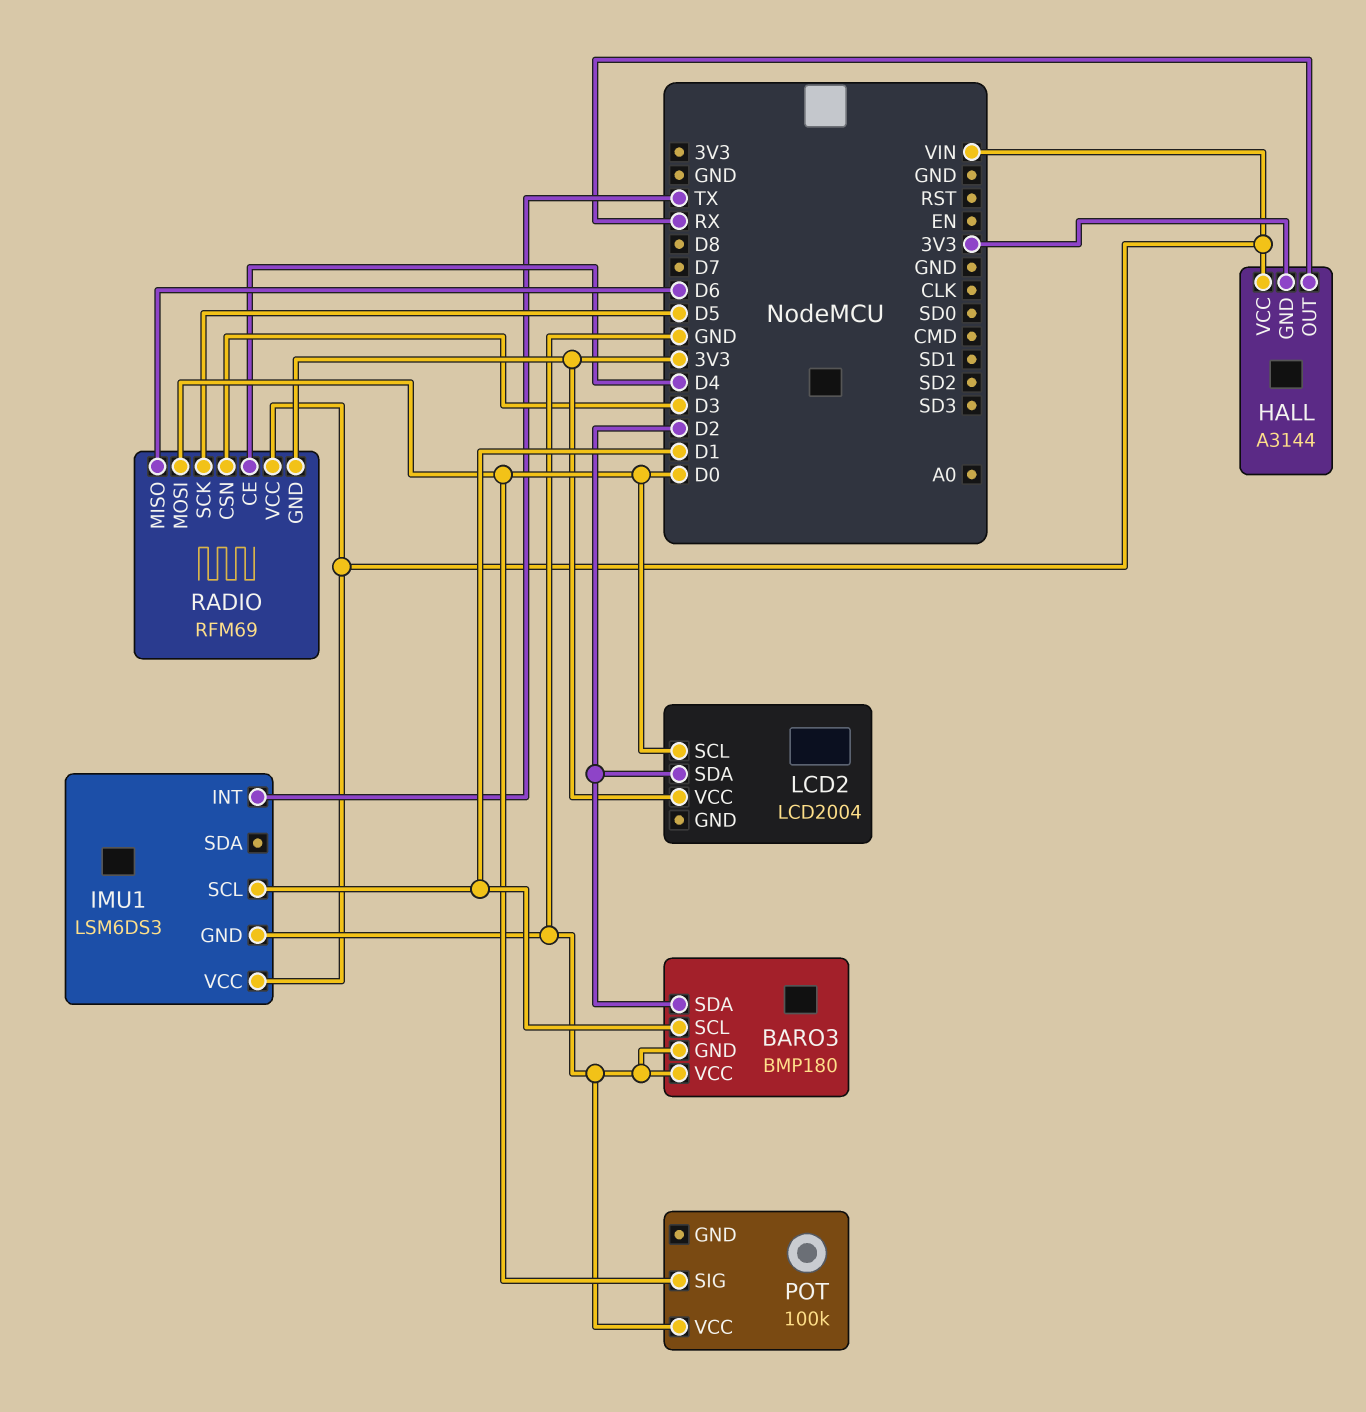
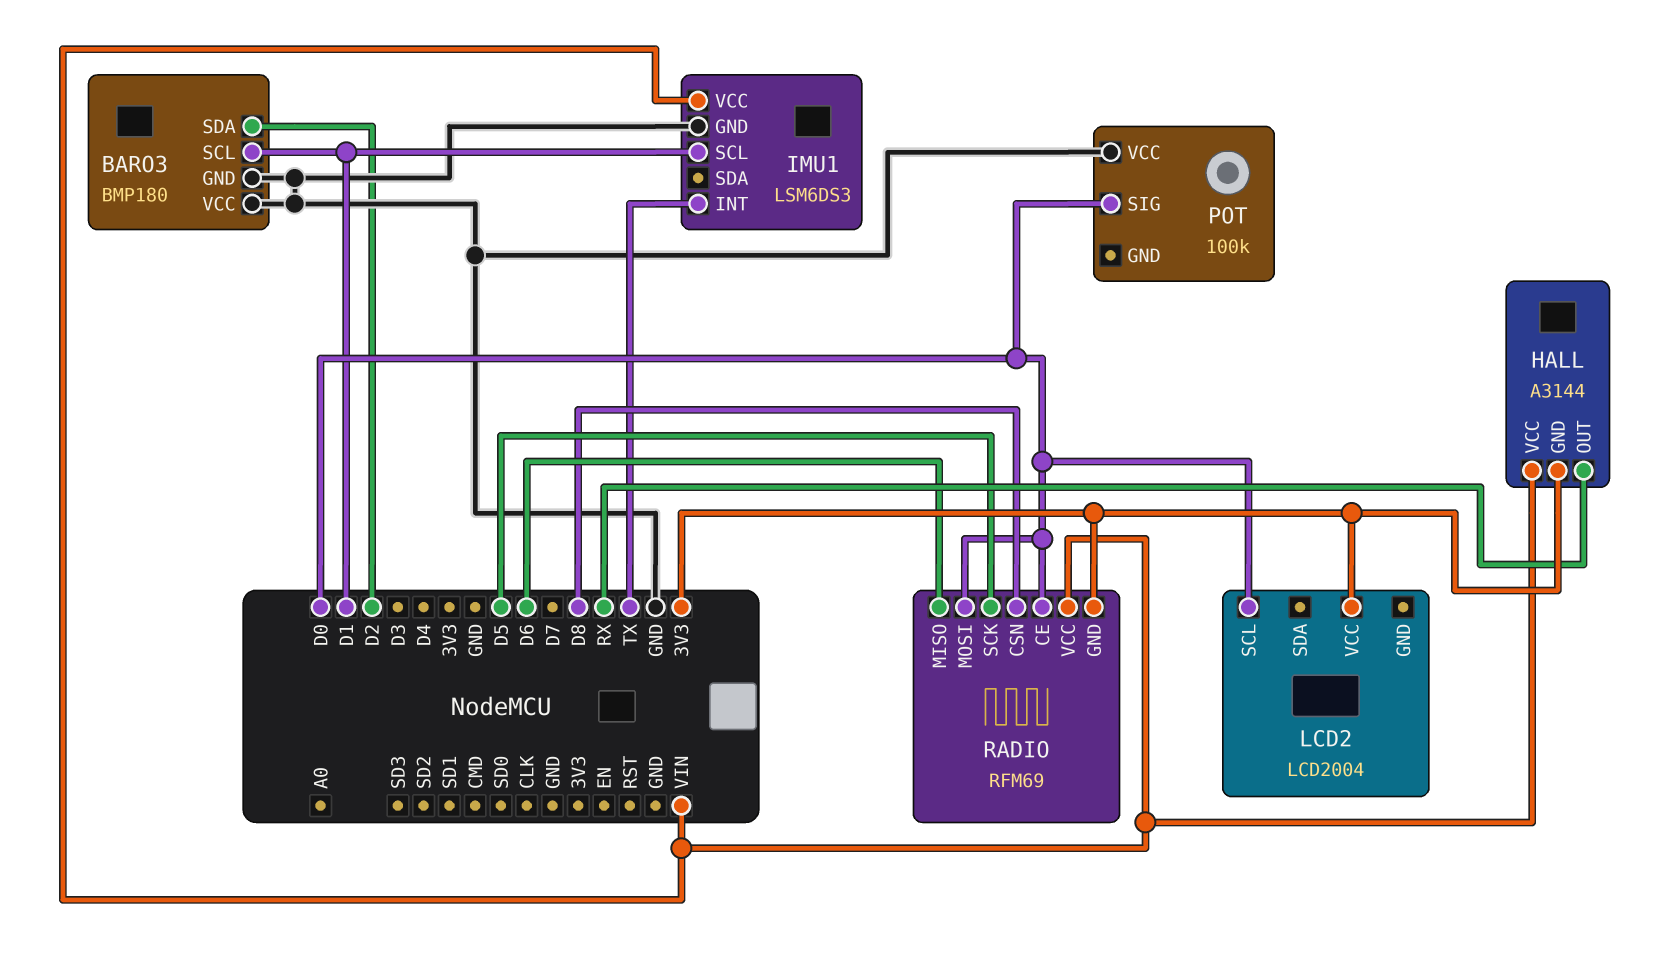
LCD2 pin SDA: D2 -> none
RADIO pin CE: D4 -> D0
RADIO pin CSN: D3 -> D8

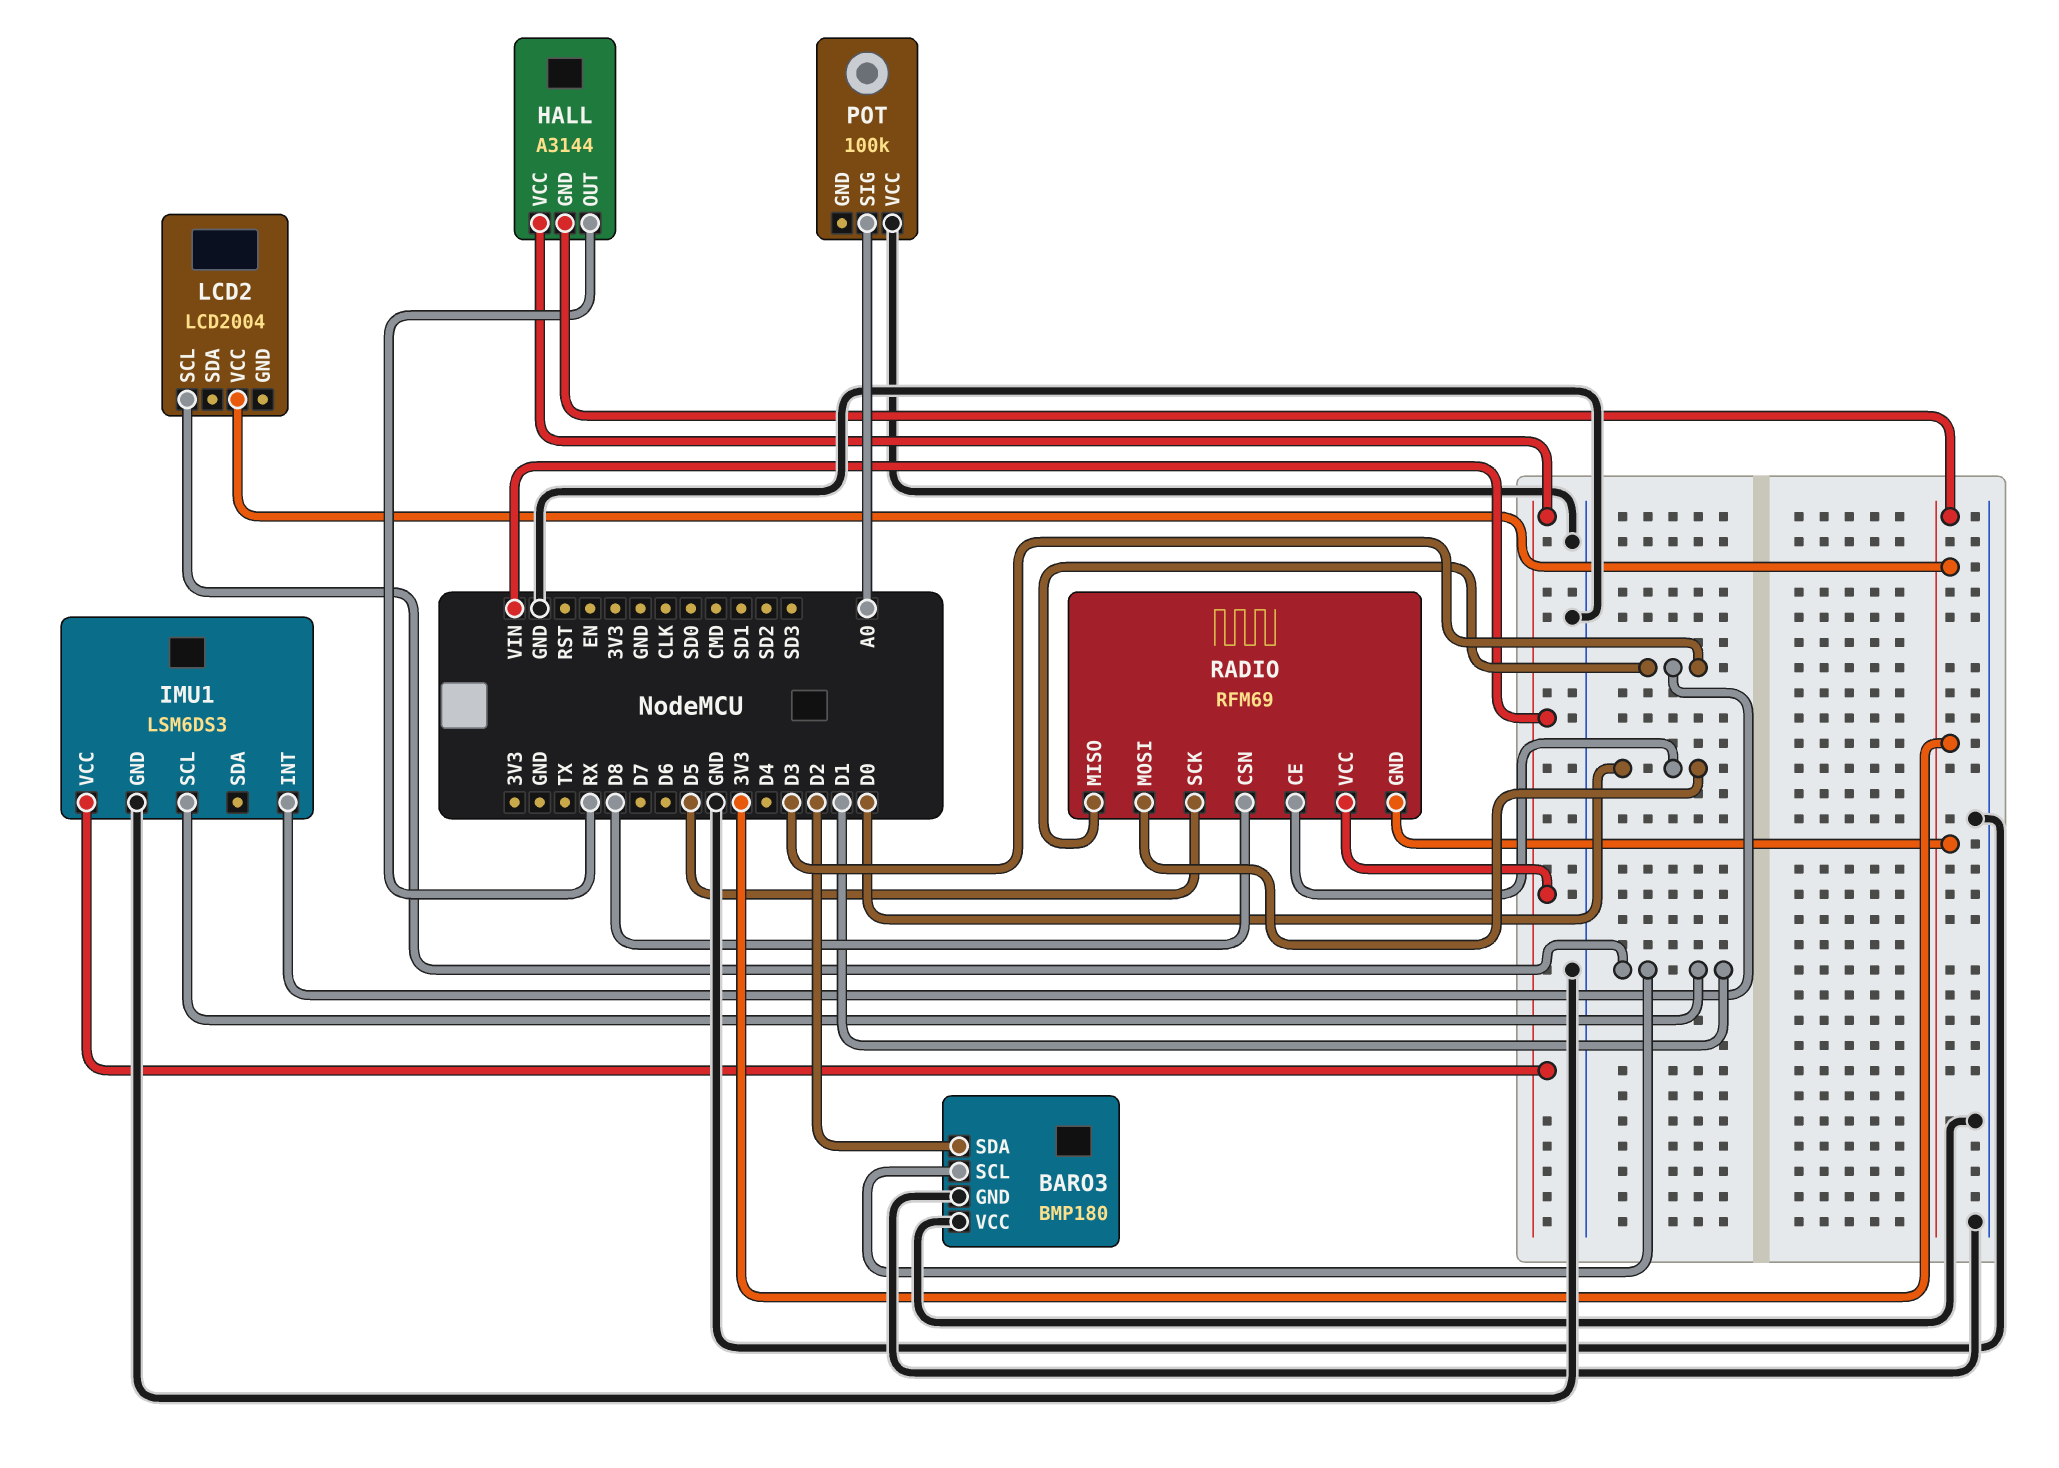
IMU1 pin INT: TX -> D3
LCD2 pin SCL: D0 -> D1
POT pin SIG: D0 -> A0
RADIO pin MISO: D6 -> D3

